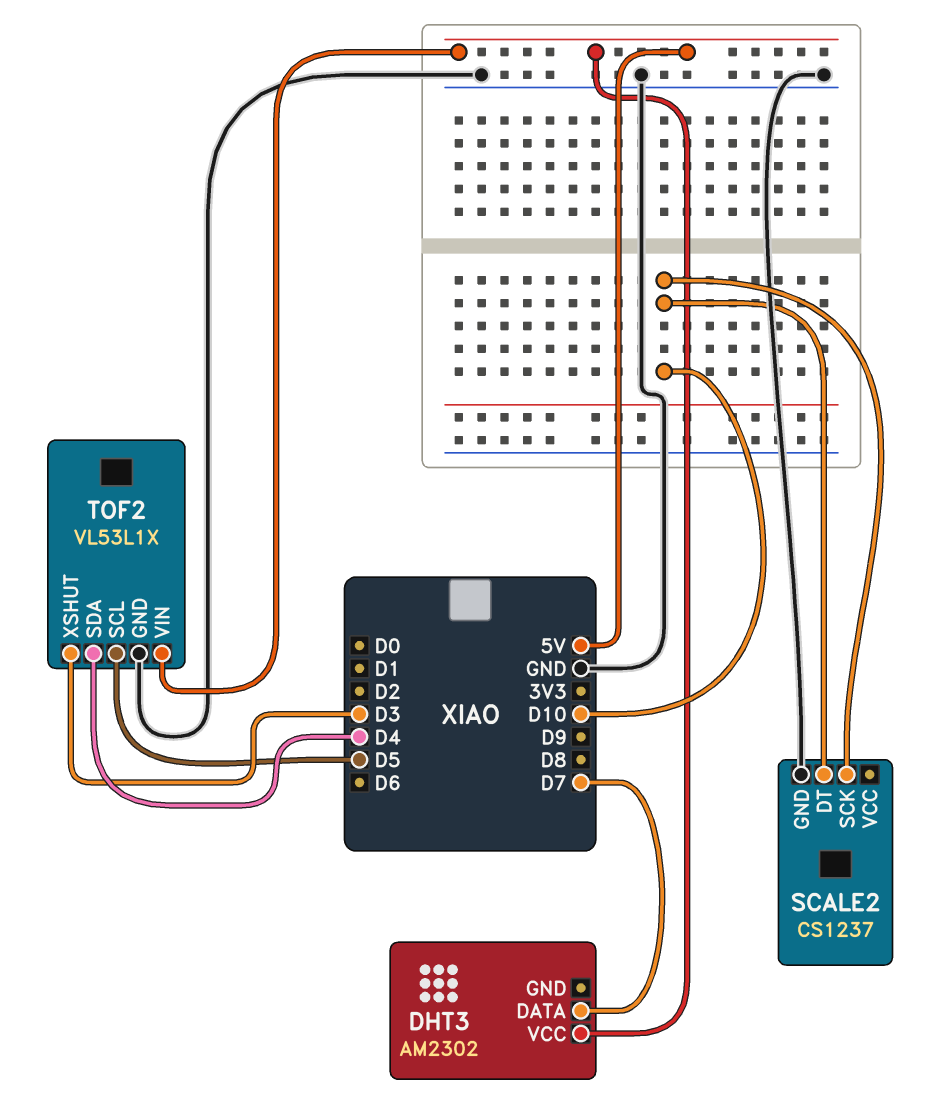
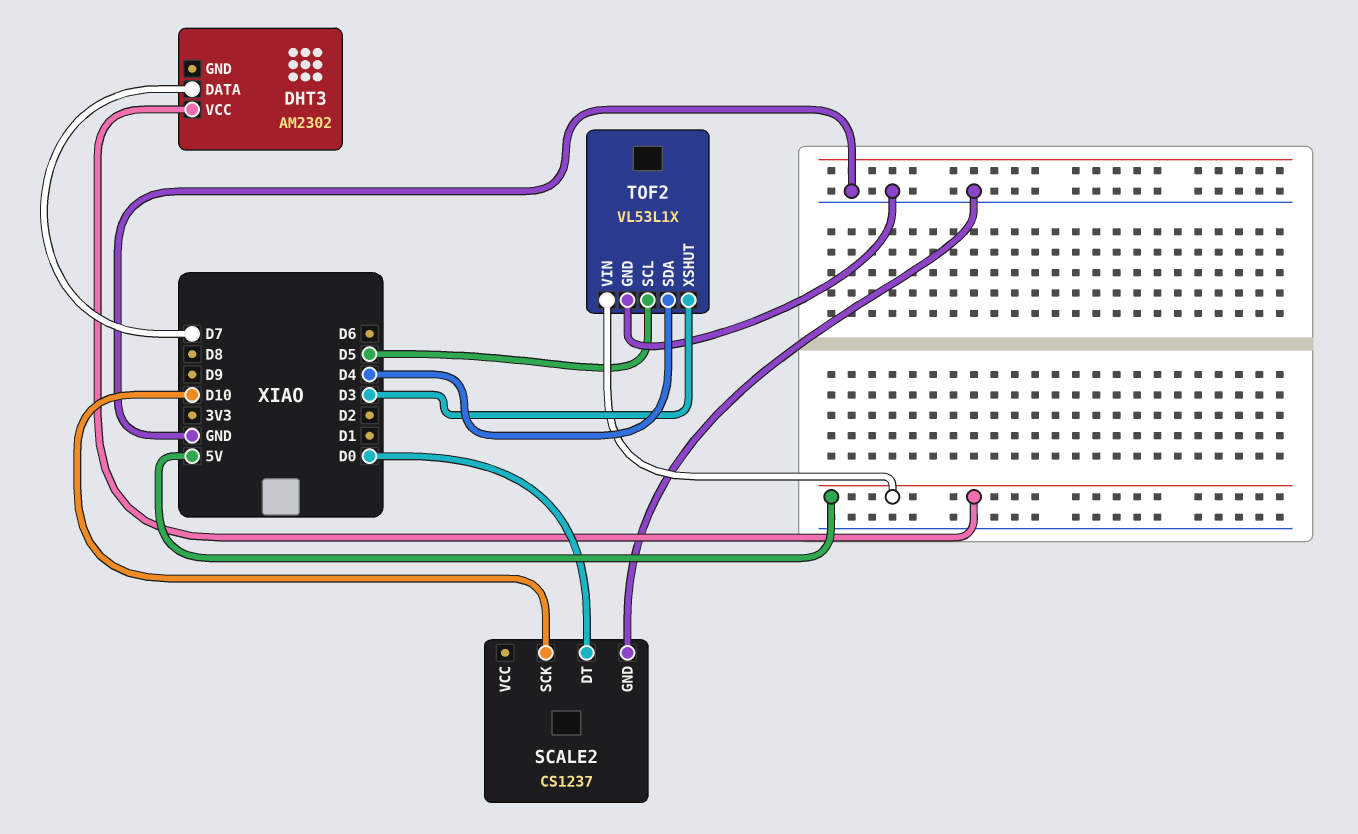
SCALE2 pin DT: D10 -> D0

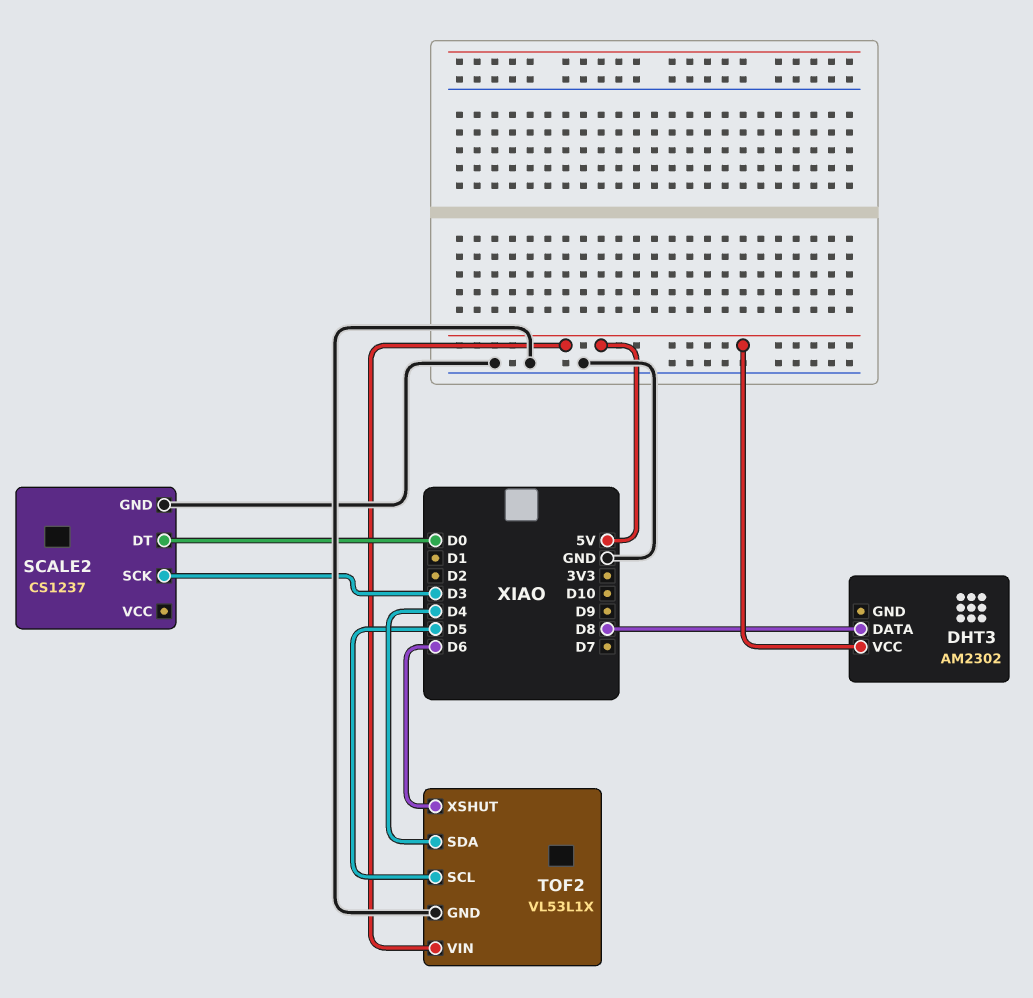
DHT3 pin DATA: D7 -> D8
SCALE2 pin SCK: D10 -> D3
TOF2 pin XSHUT: D3 -> D6

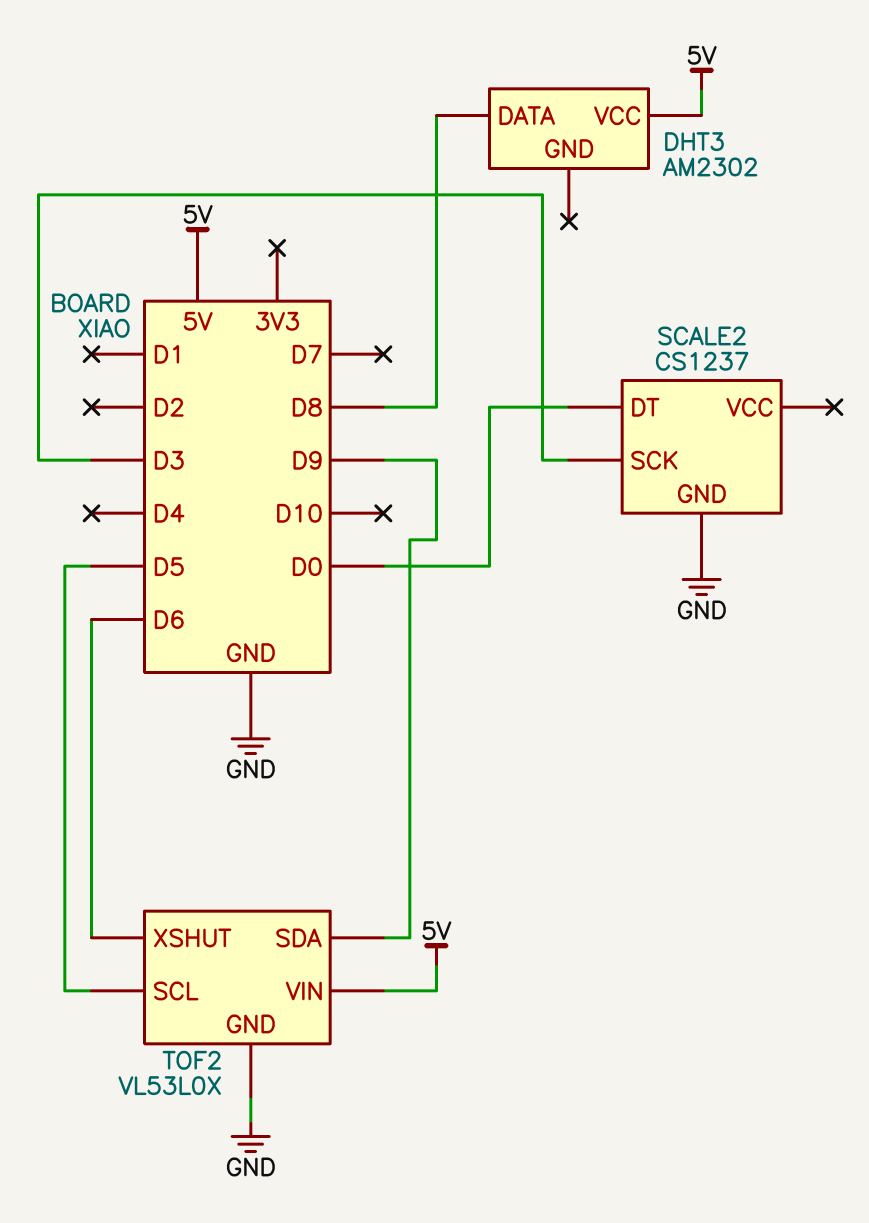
TOF2: VL53L1X -> VL53L0X
TOF2 pin SDA: D4 -> D9

